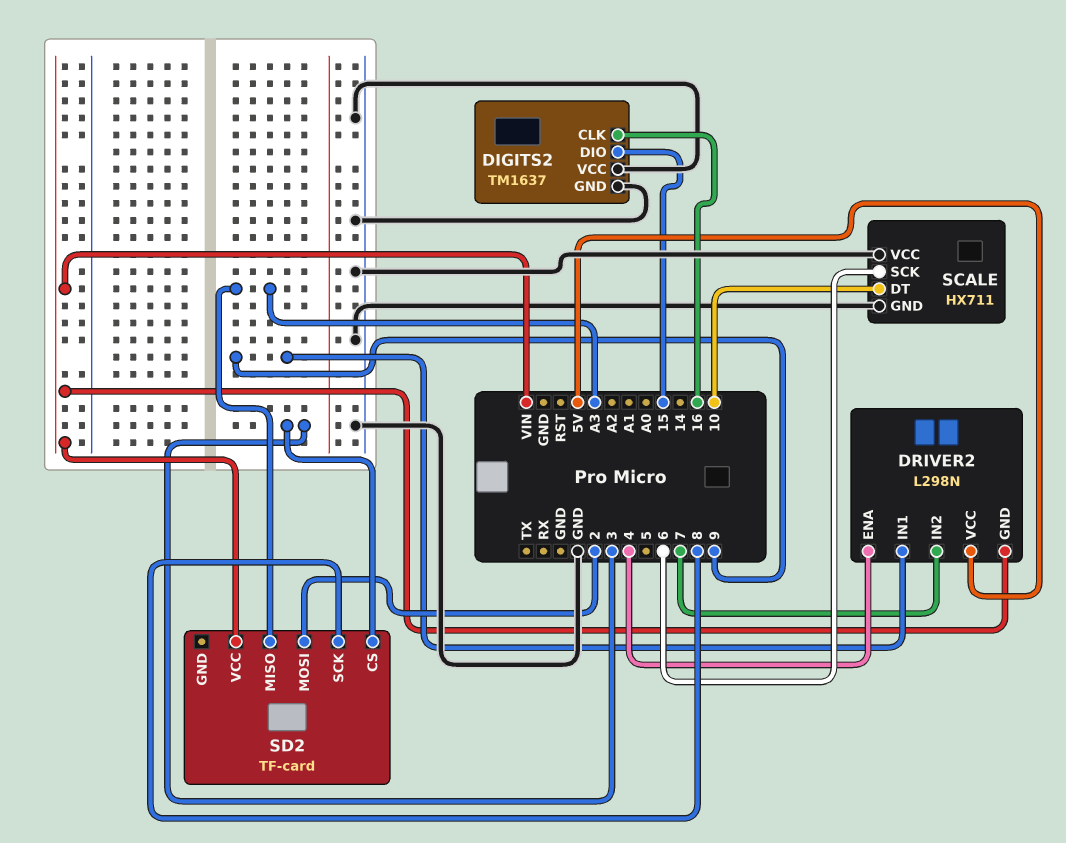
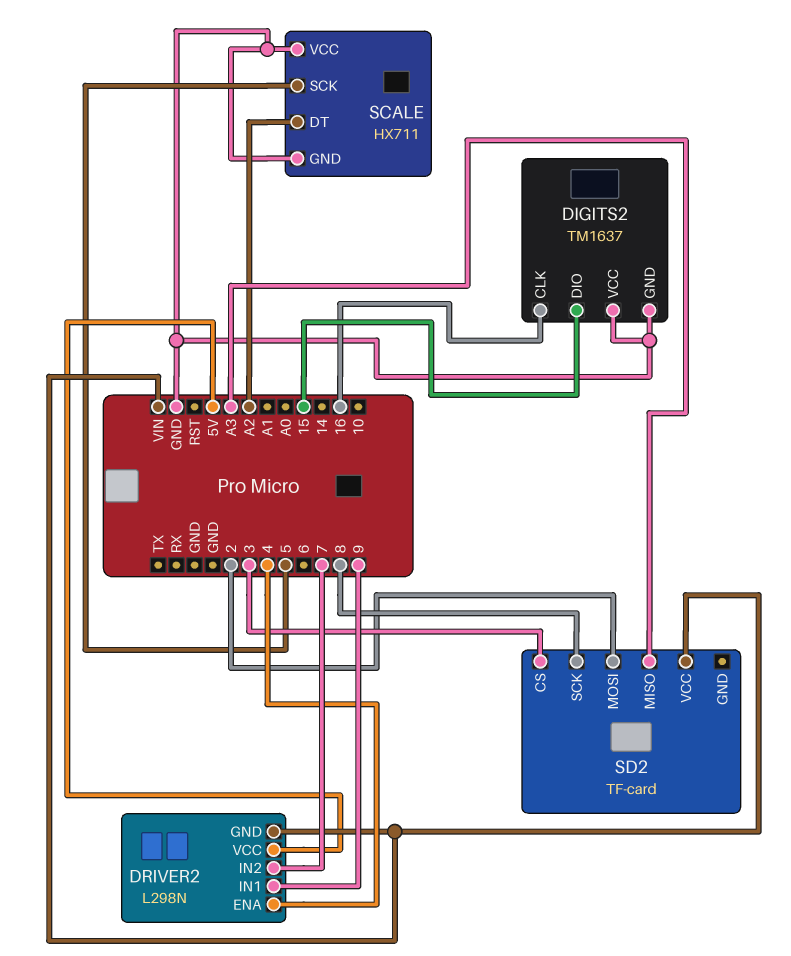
SCALE pin DT: 10 -> A2
SCALE pin SCK: 6 -> 5

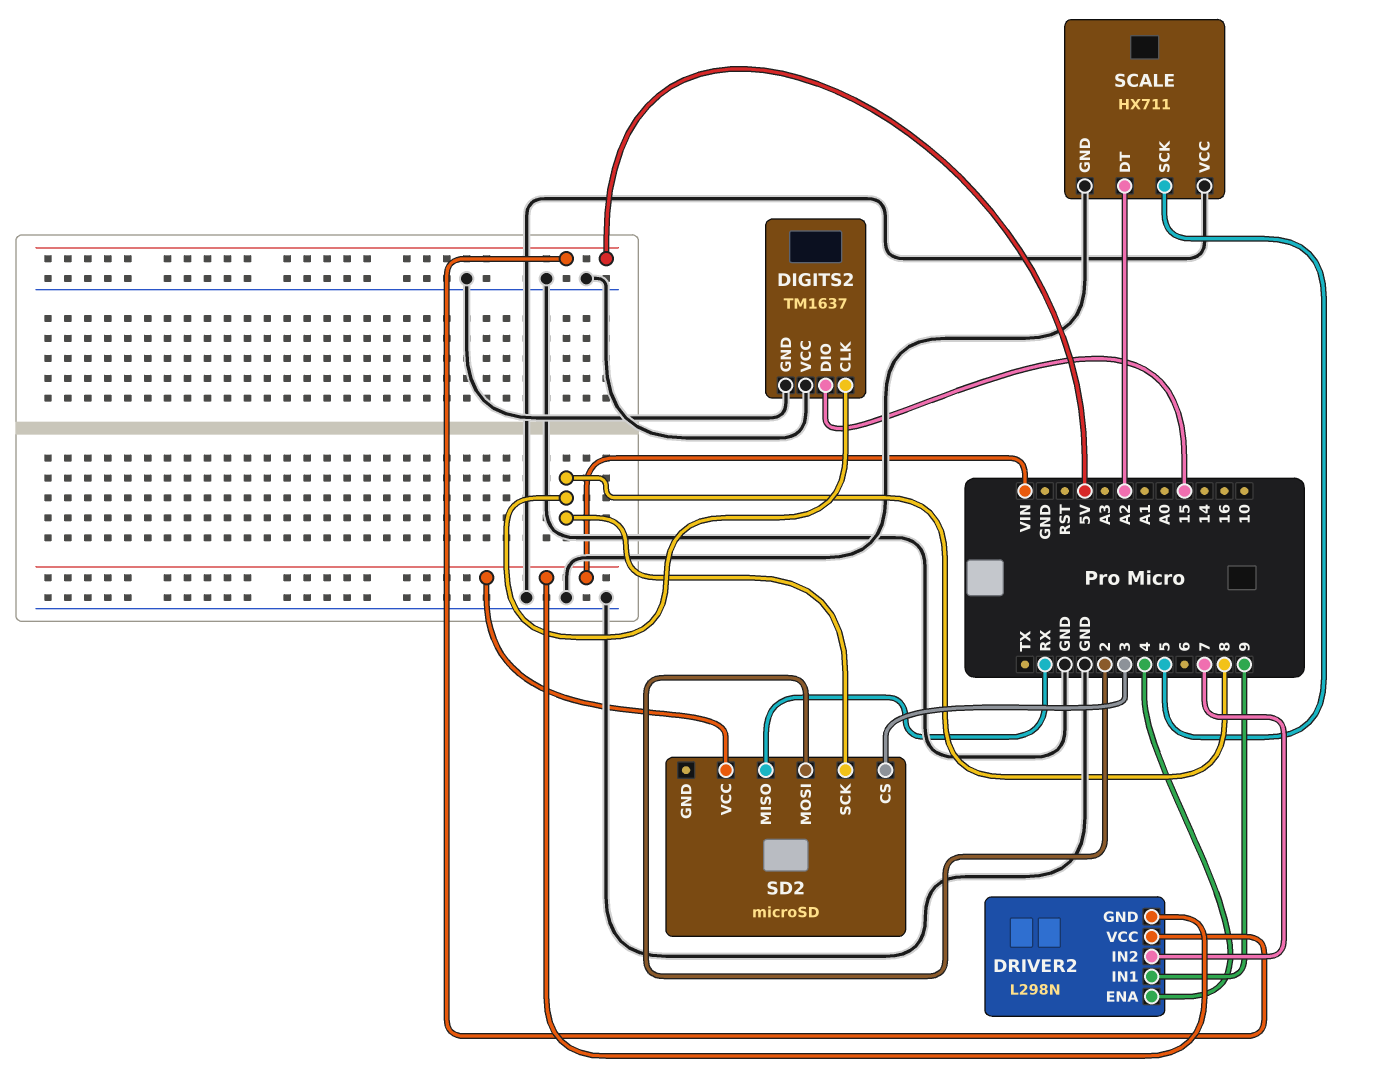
DIGITS2 pin CLK: 16 -> 8
SD2: TF-card -> microSD
SD2 pin MISO: A3 -> RX

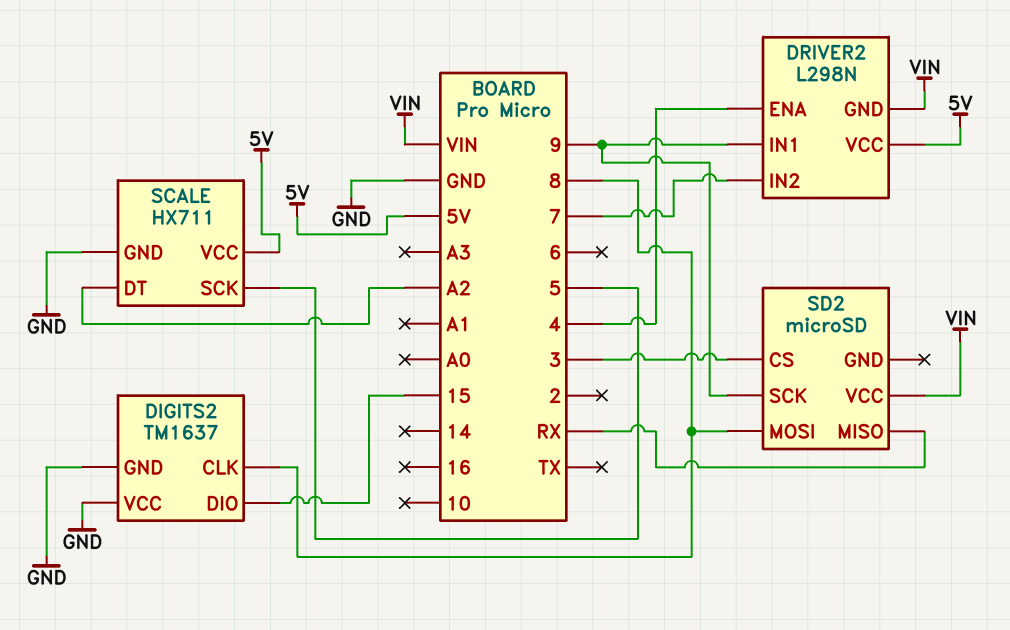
SCALE pin VCC: GND -> 5V
SD2 pin MOSI: 2 -> 8
SD2 pin SCK: 8 -> 9

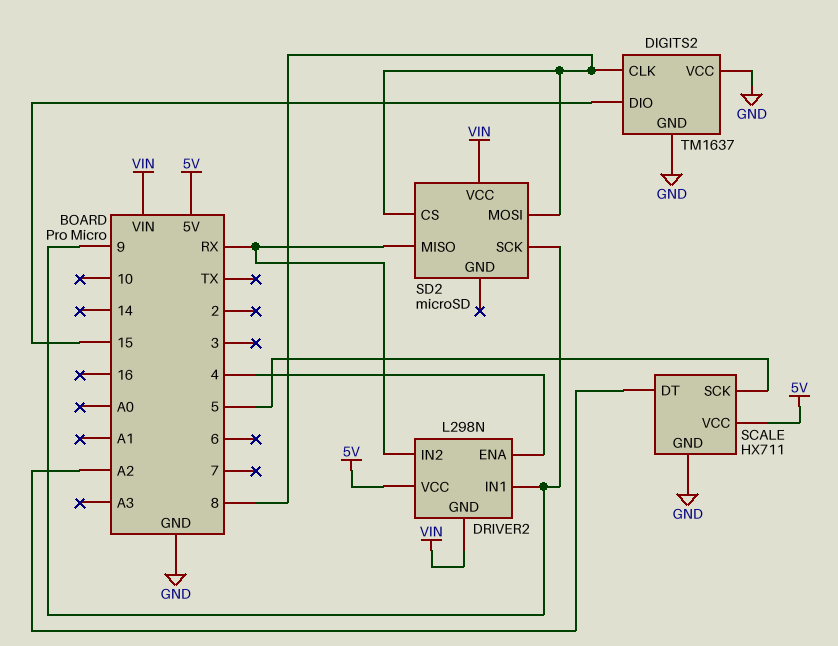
DRIVER2 pin IN2: 7 -> RX
SD2 pin CS: 3 -> 8

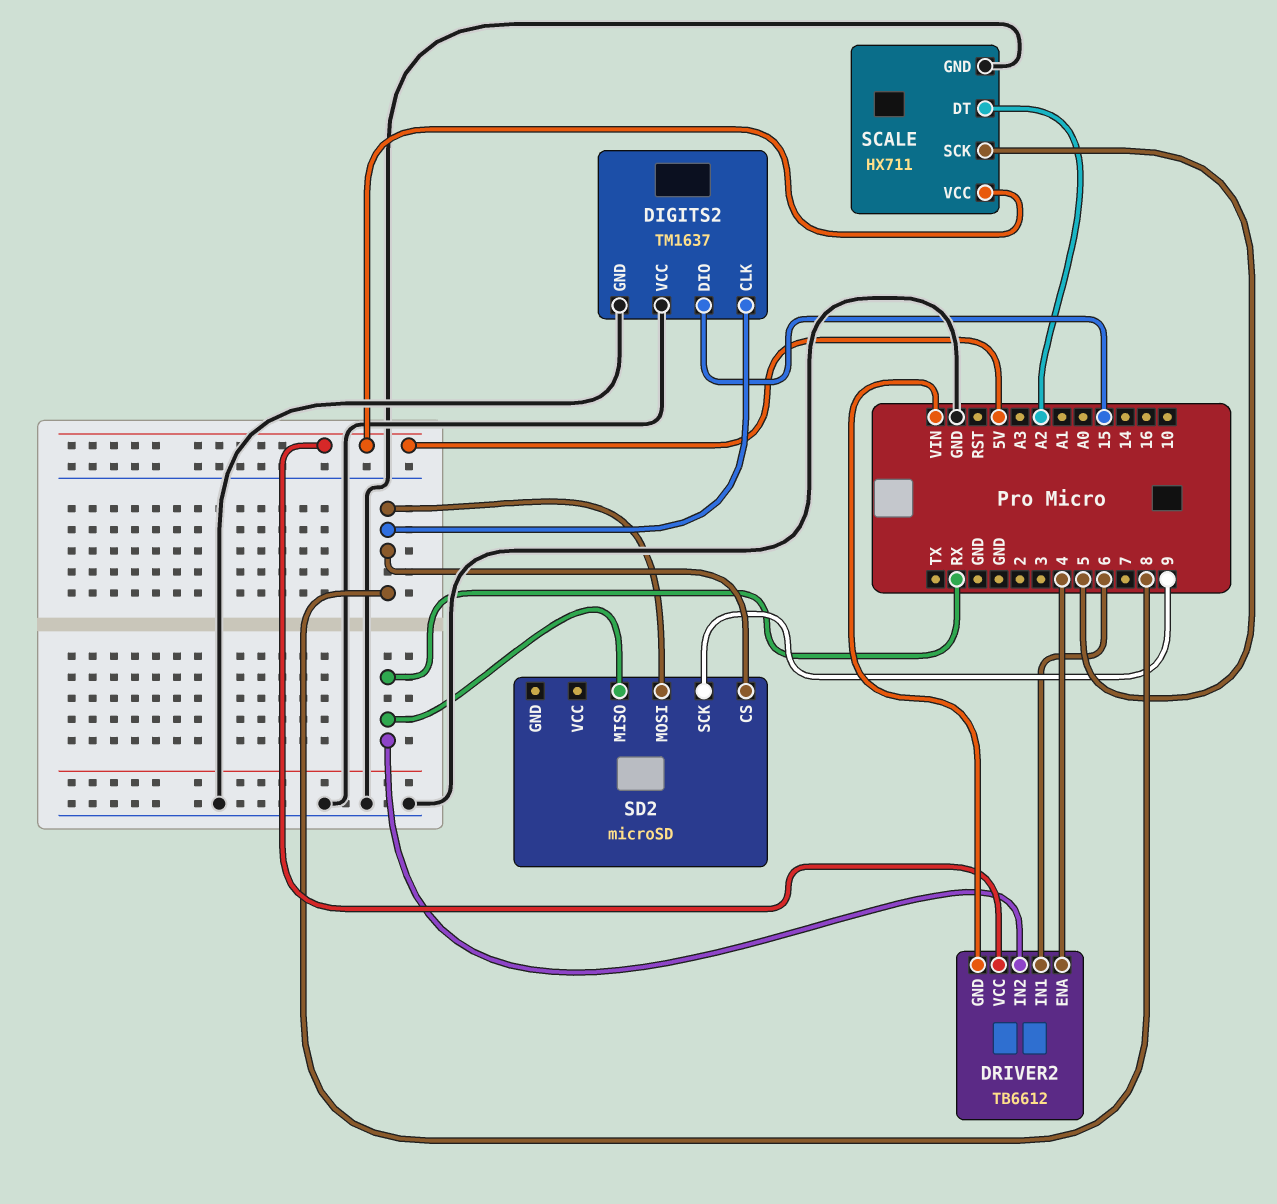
DRIVER2: L298N -> TB6612
DRIVER2 pin IN1: 9 -> 6
SD2 pin VCC: VIN -> none

